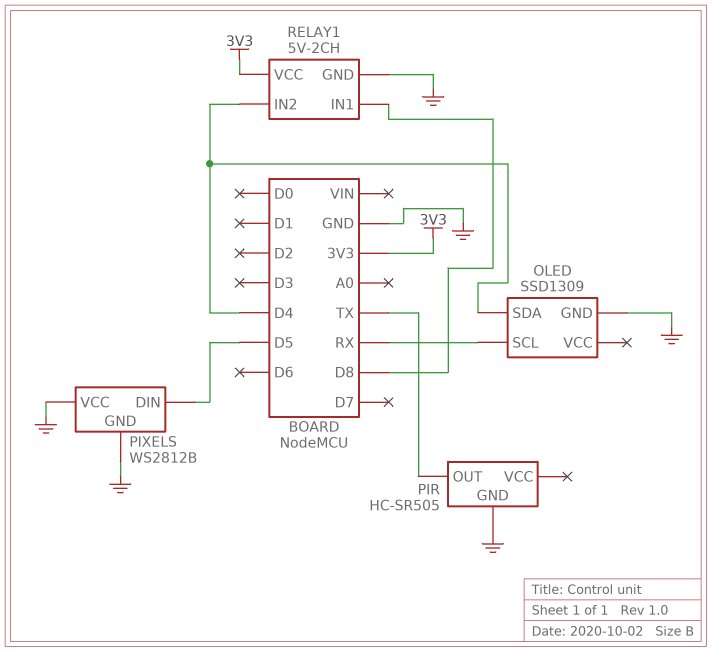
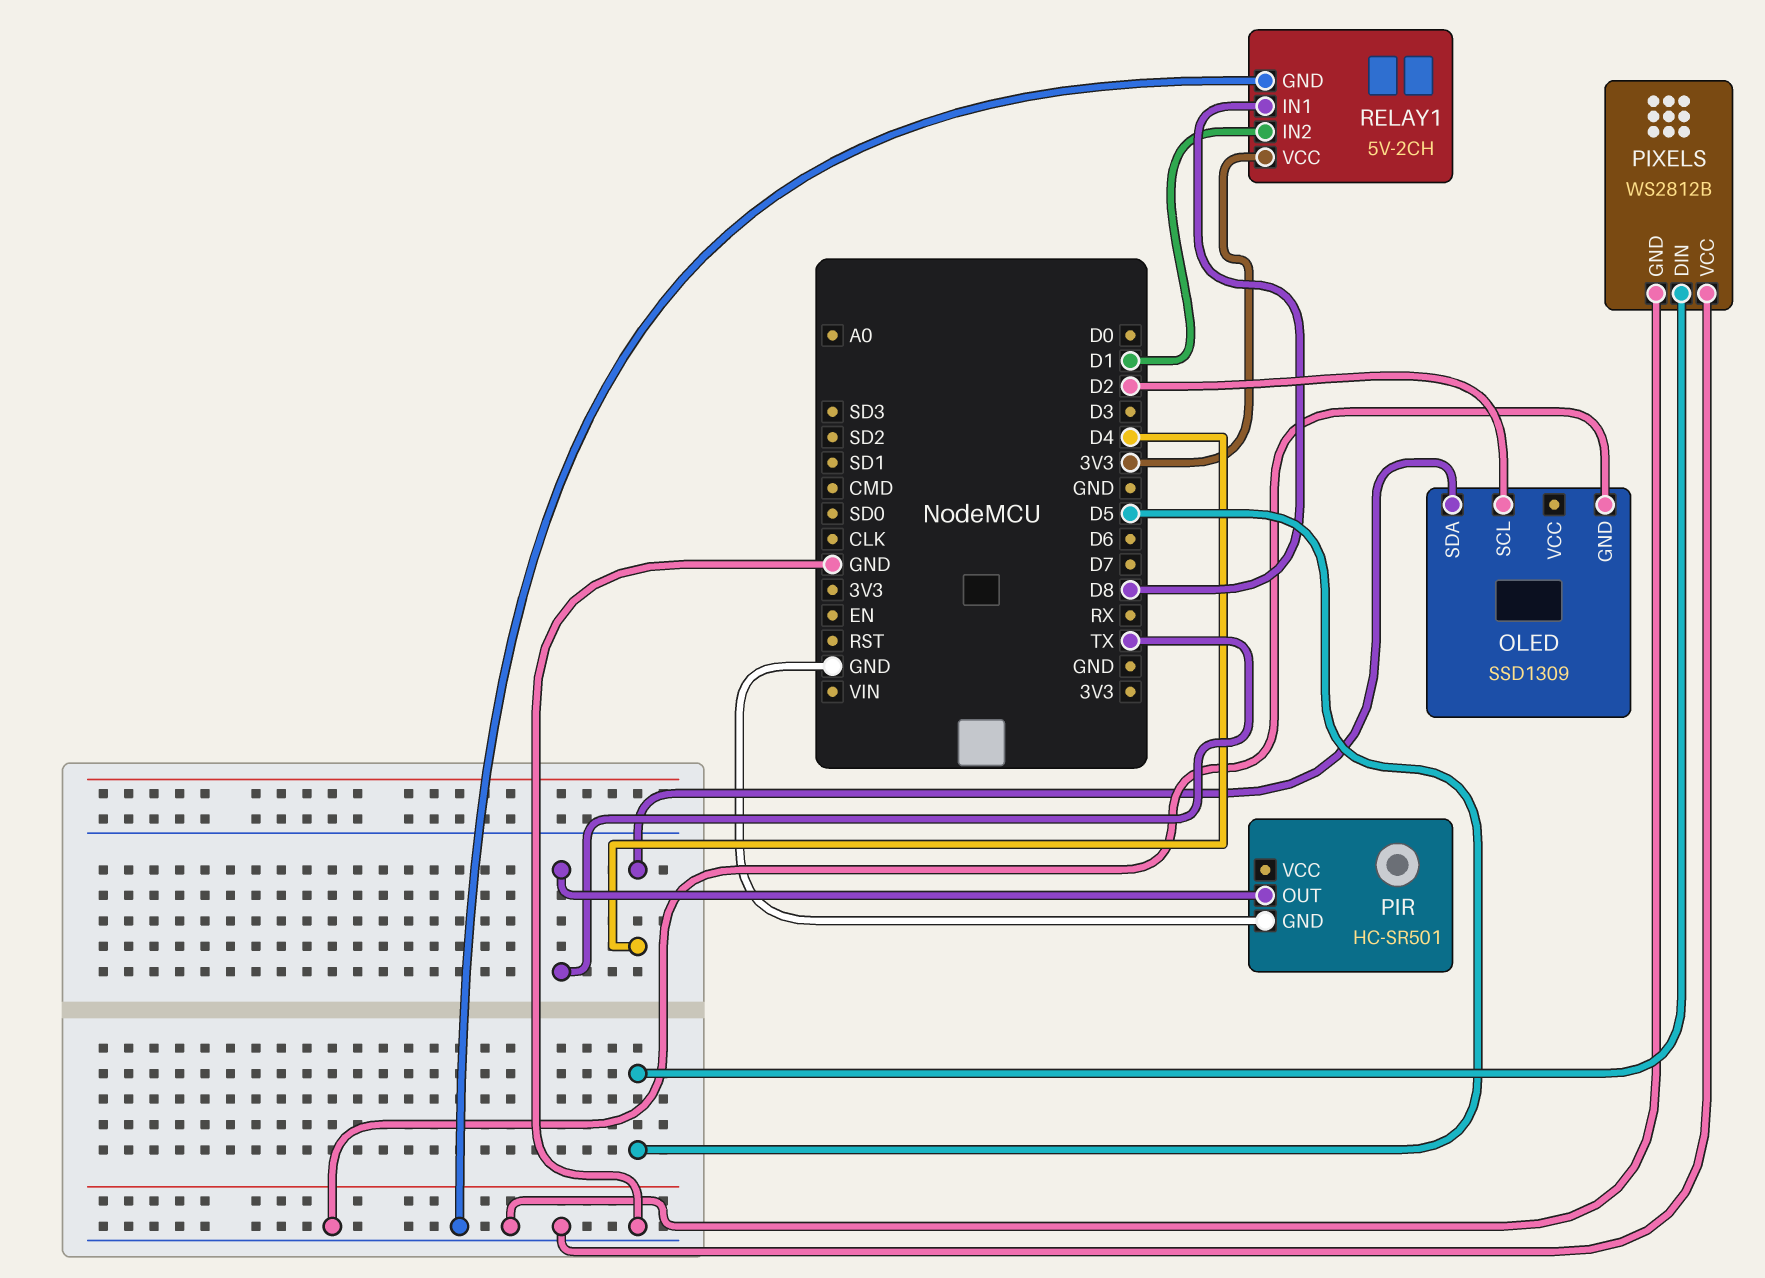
OLED pin SCL: RX -> D2
PIR: HC-SR505 -> HC-SR501
RELAY1 pin IN2: D4 -> D1

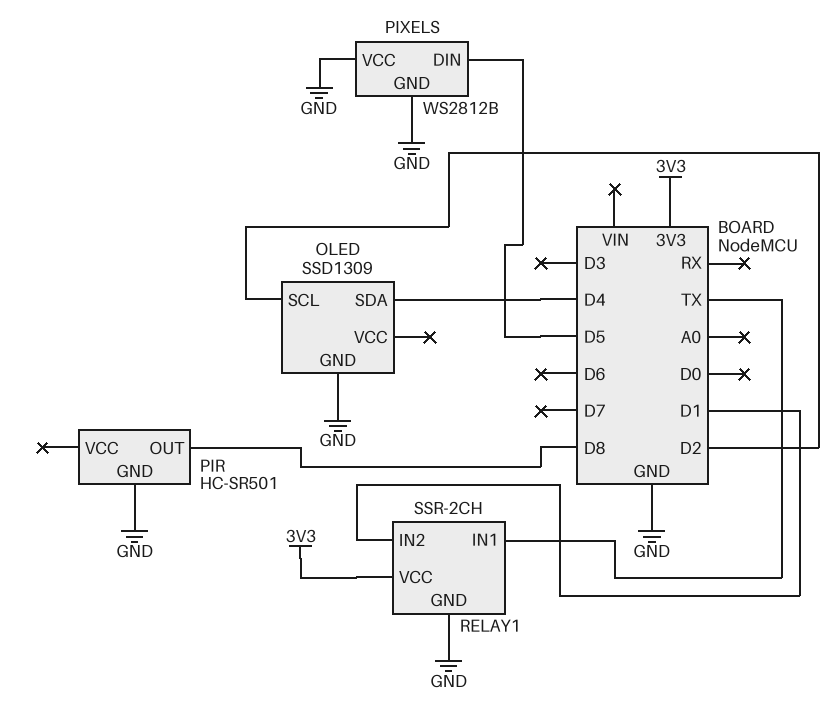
PIR pin OUT: TX -> D8
RELAY1: 5V-2CH -> SSR-2CH
RELAY1 pin IN1: D8 -> TX

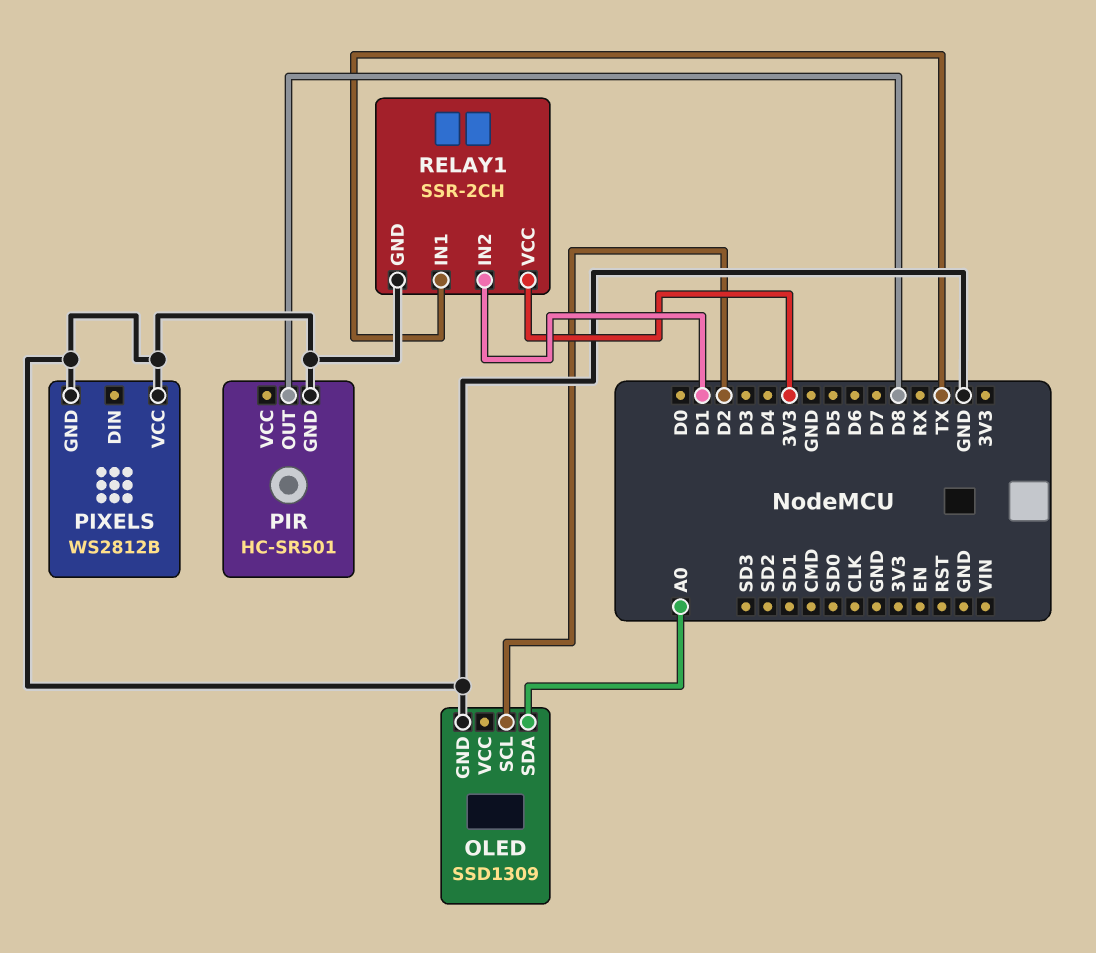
OLED pin SDA: D4 -> A0
PIXELS pin DIN: D5 -> none

